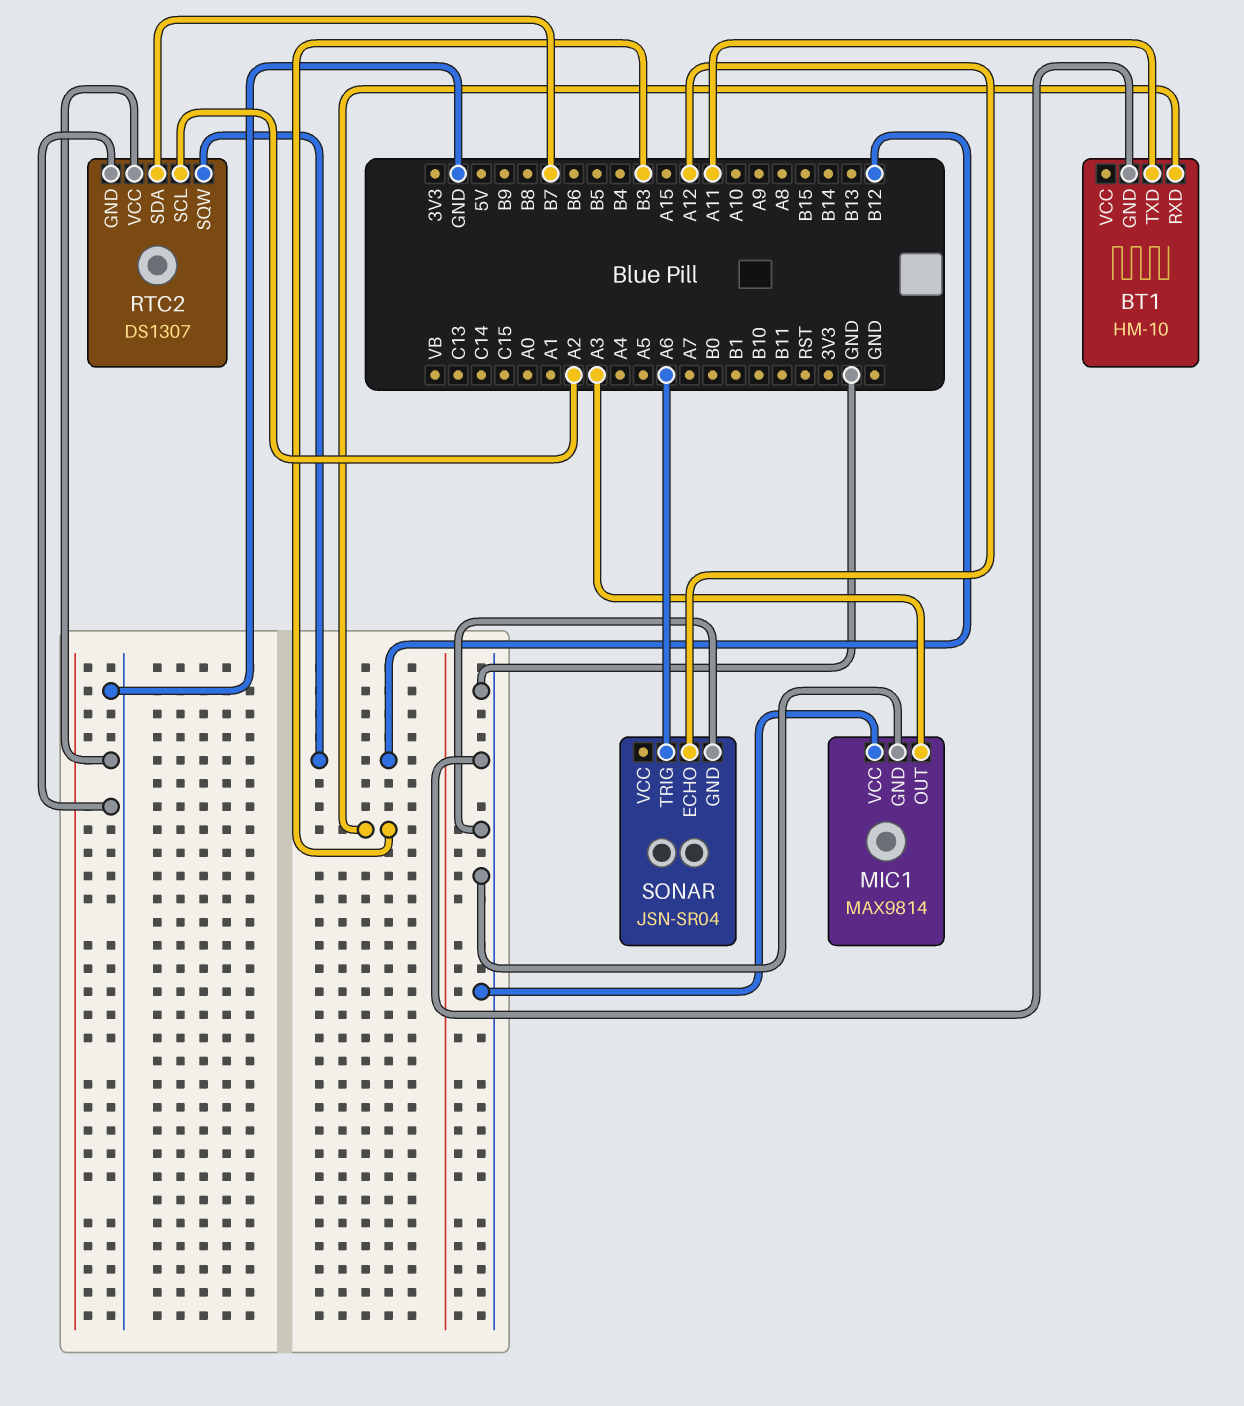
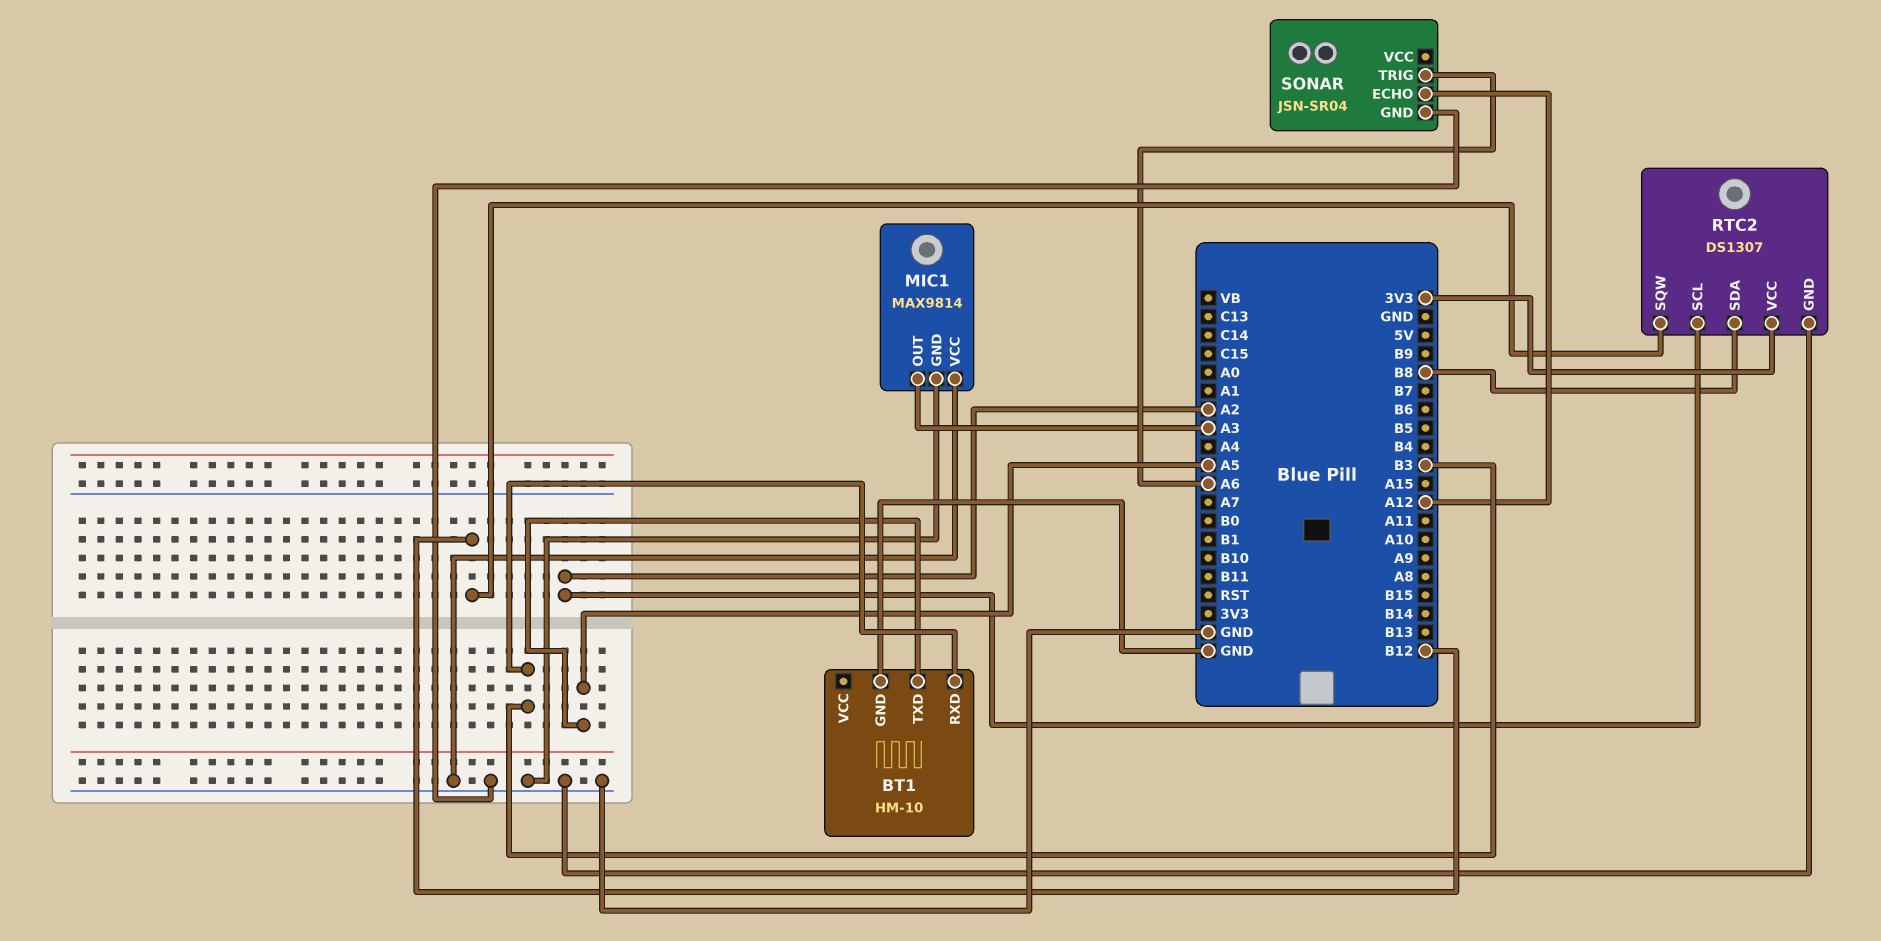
BT1 pin TXD: A11 -> A5
RTC2 pin SDA: B7 -> B8
RTC2 pin VCC: GND -> 3V3

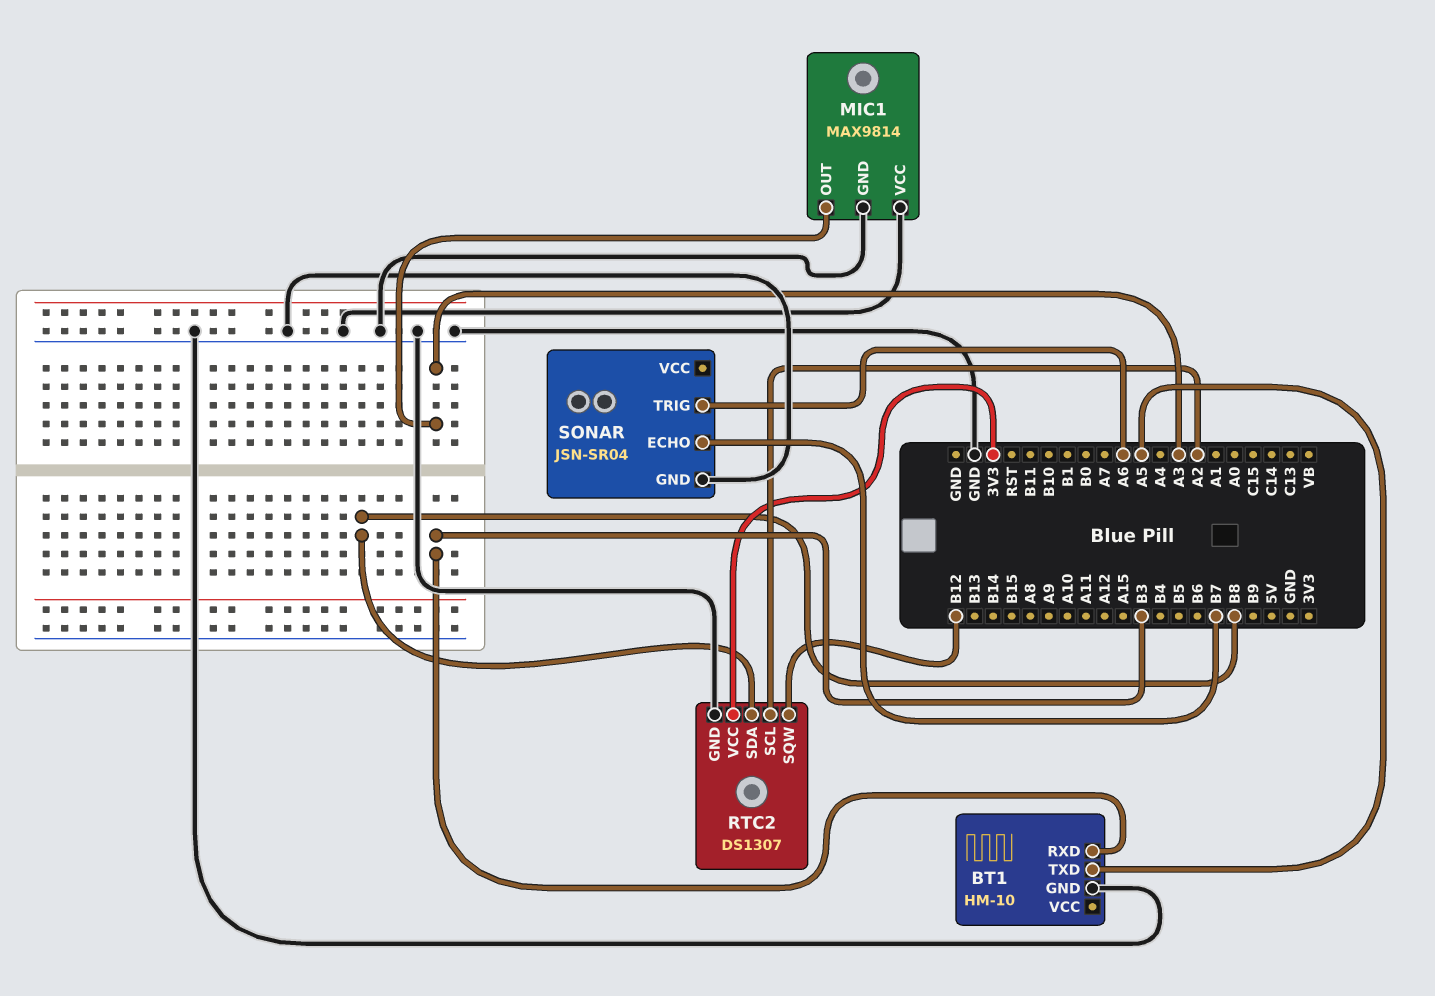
SONAR pin ECHO: A12 -> B7

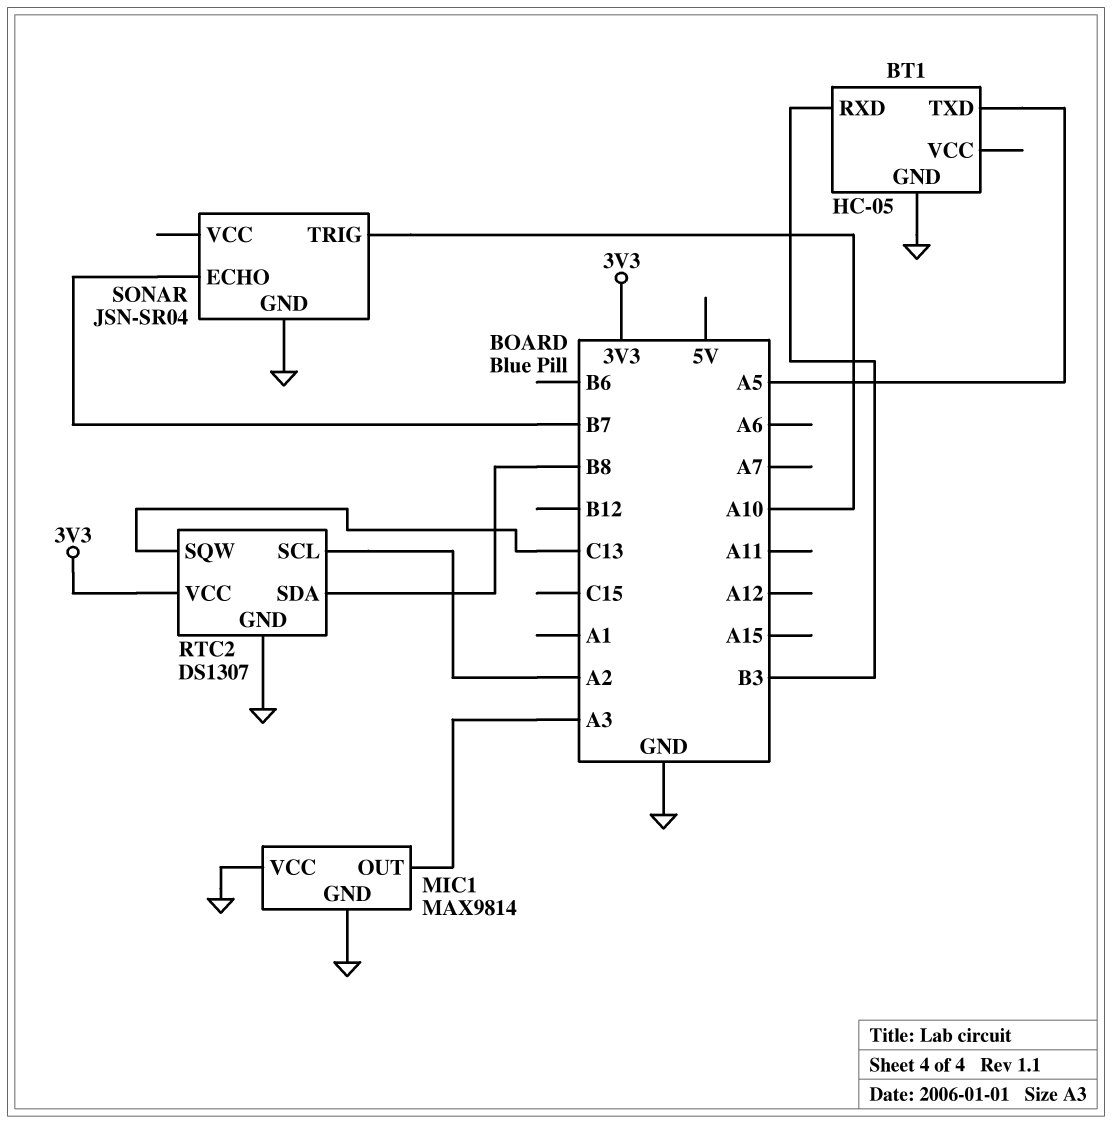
BT1: HM-10 -> HC-05
RTC2 pin SQW: B12 -> C13
SONAR pin TRIG: A6 -> A10

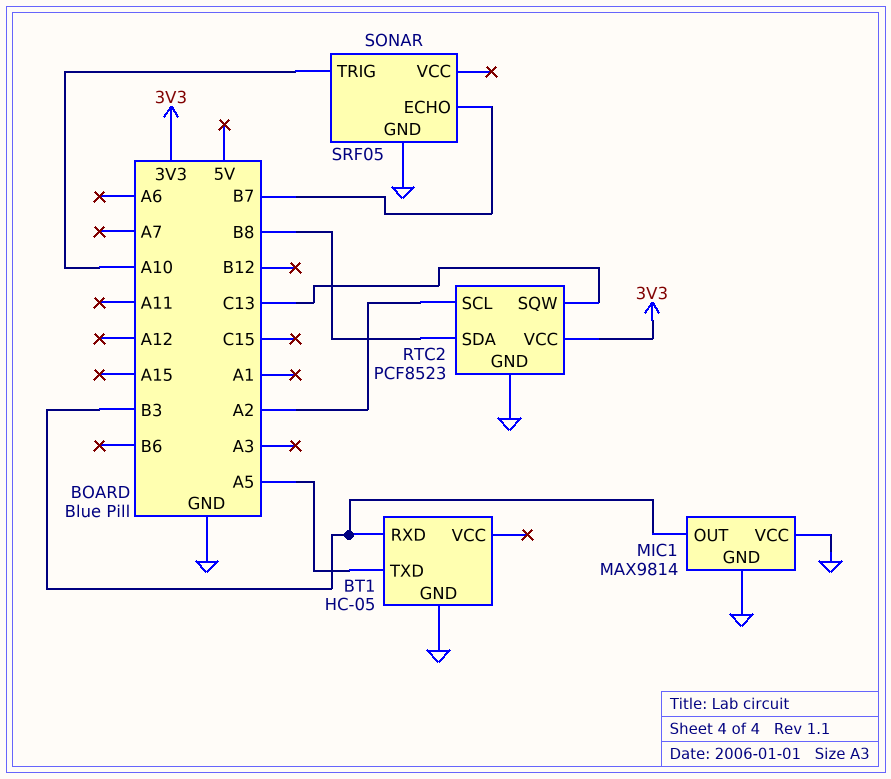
MIC1 pin OUT: A3 -> B3
RTC2: DS1307 -> PCF8523
SONAR: JSN-SR04 -> SRF05

